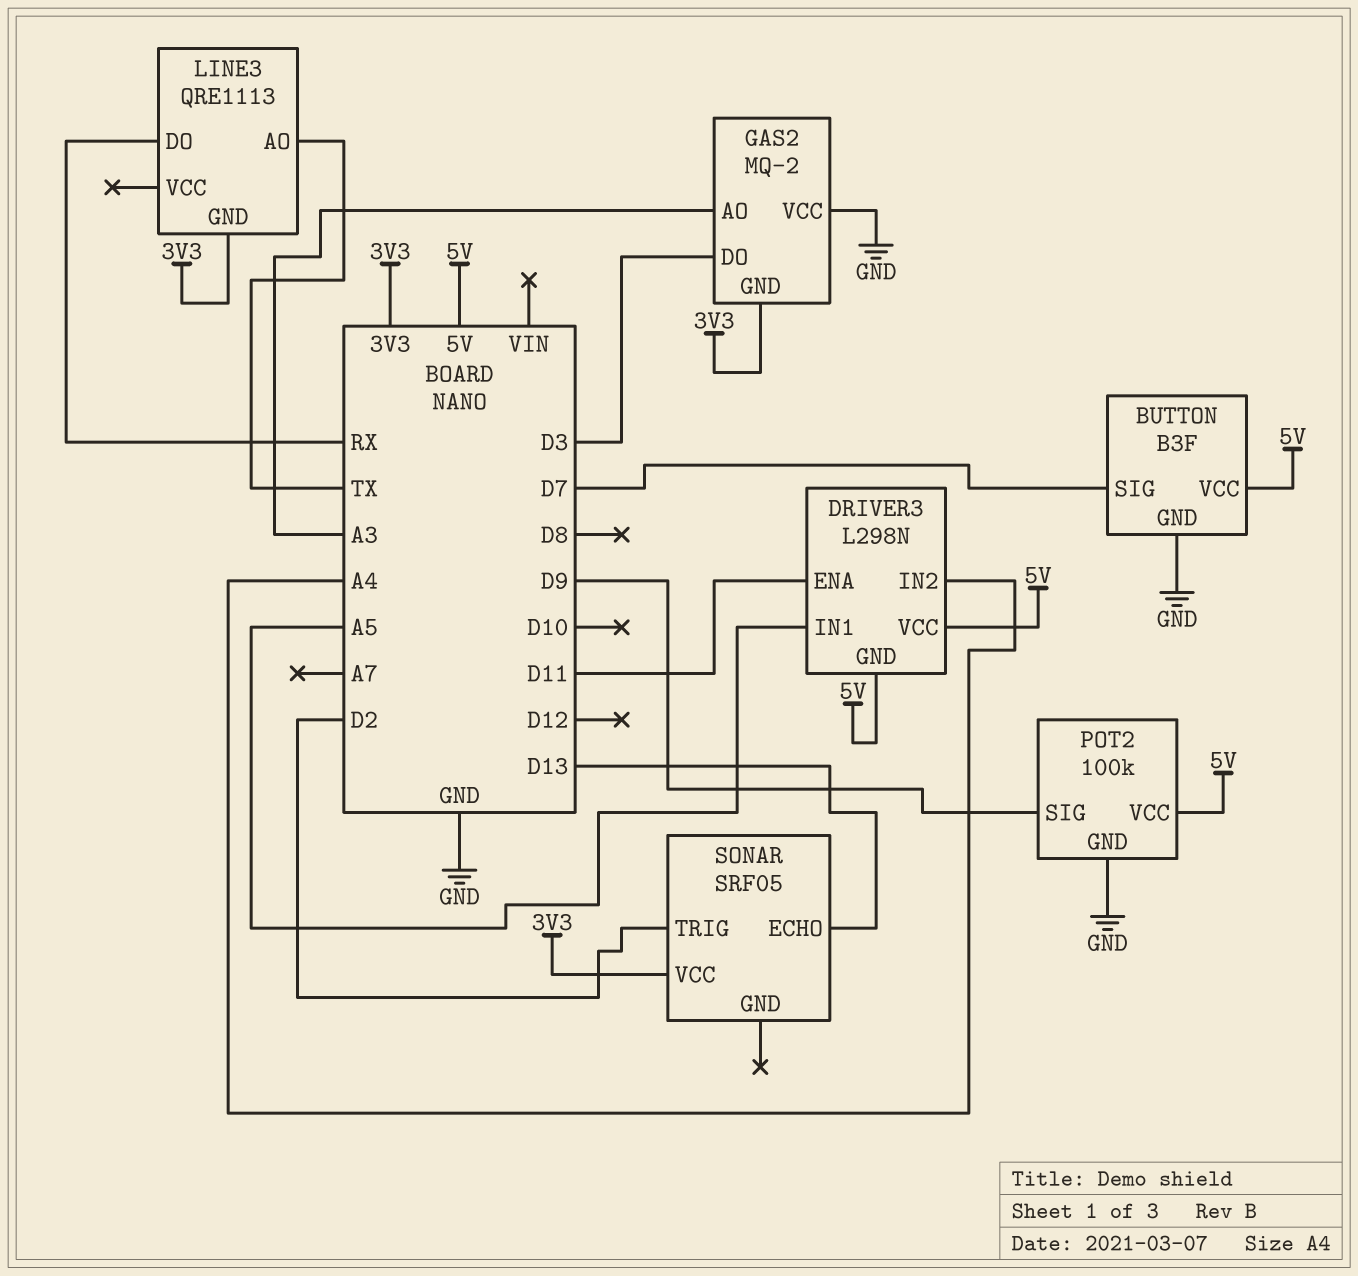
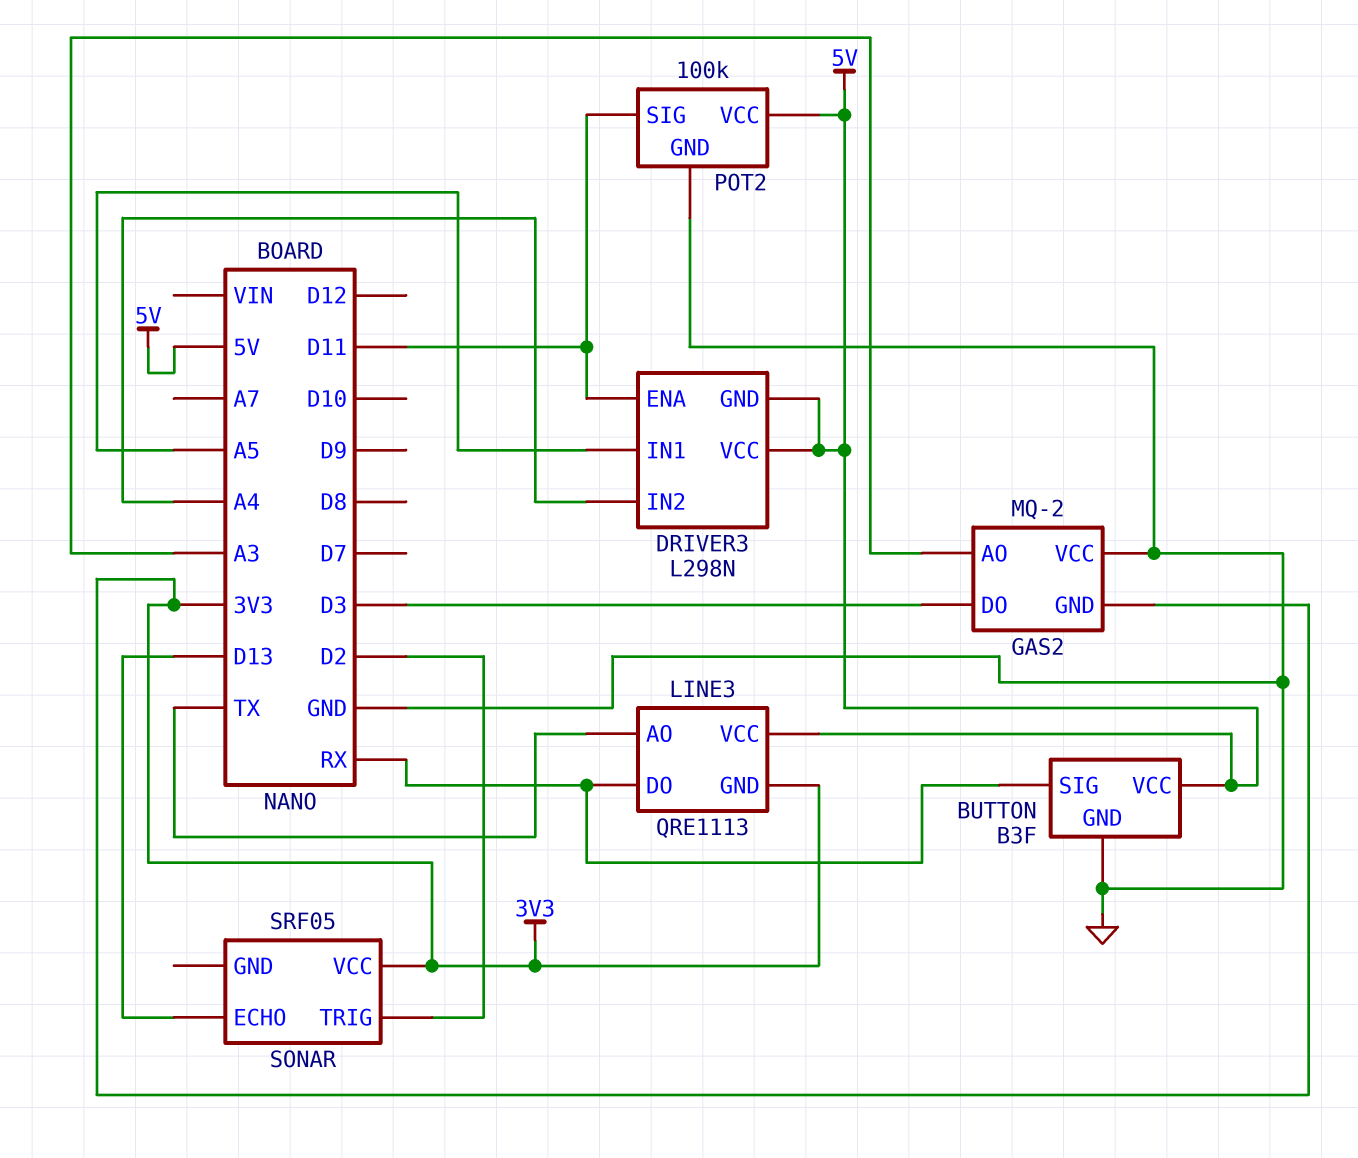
BUTTON pin SIG: D7 -> RX
LINE3 pin VCC: none -> 5V
POT2 pin SIG: D9 -> D11

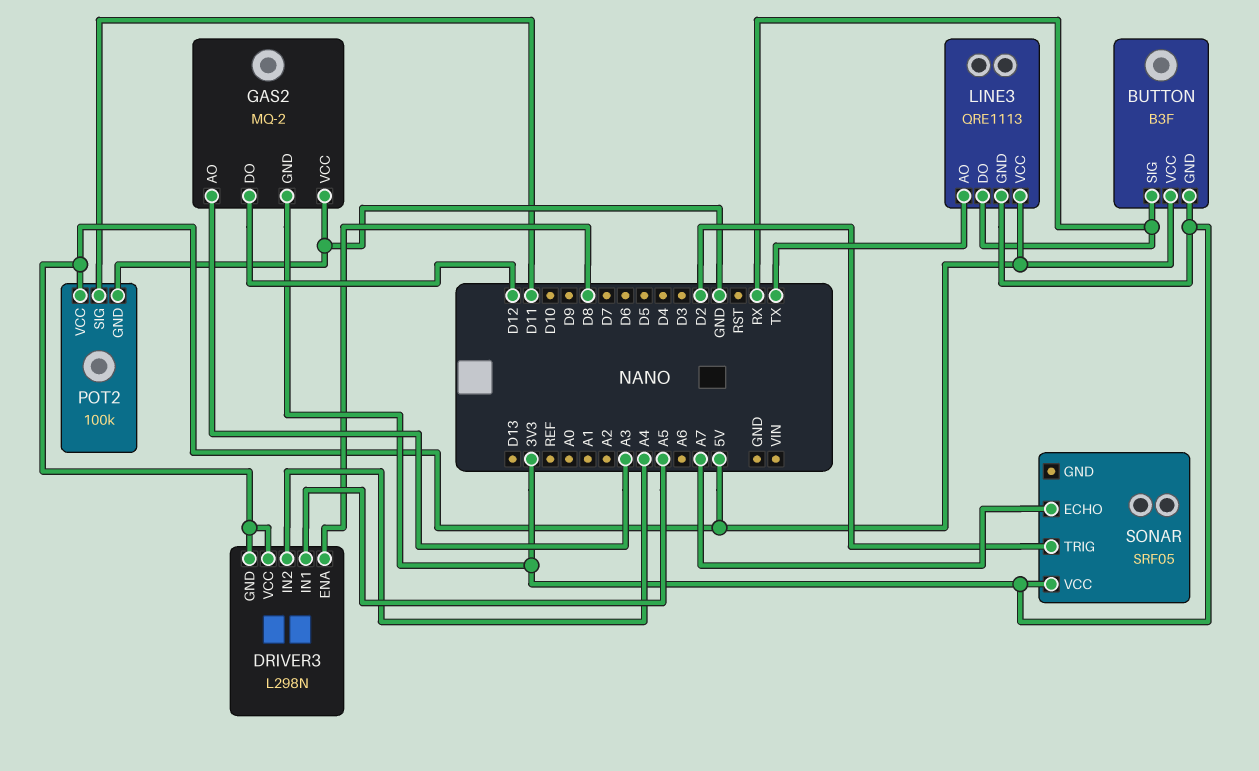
BUTTON pin GND: GND -> 3V3
DRIVER3 pin ENA: D11 -> D8
GAS2 pin DO: D3 -> D12
SONAR pin ECHO: D13 -> A7

